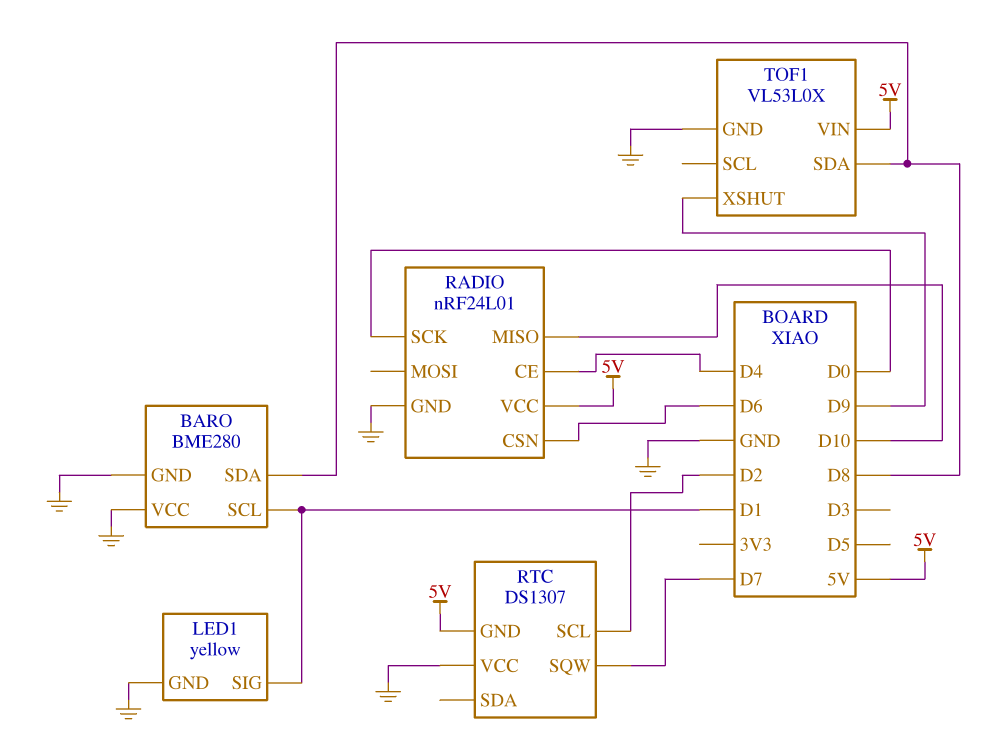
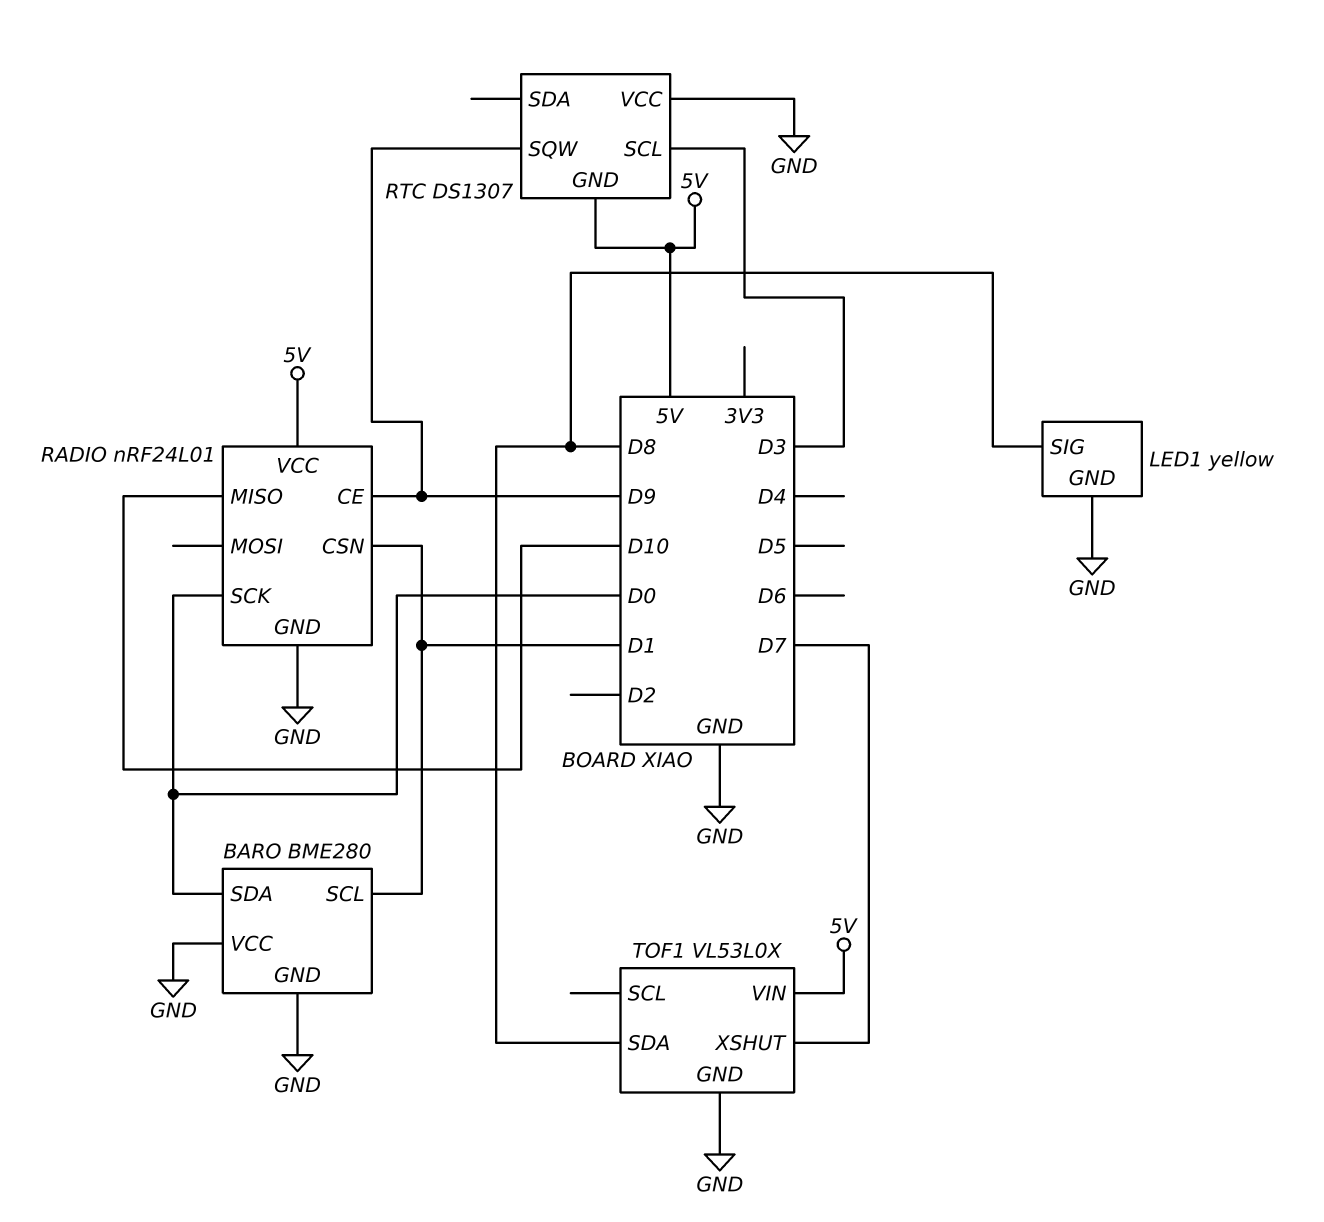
BARO pin SDA: D8 -> D0
LED1 pin SIG: D1 -> D8
RADIO pin CE: D4 -> D9
RADIO pin CSN: D6 -> D1
RTC pin SCL: D2 -> D3
RTC pin SQW: D7 -> D9
TOF1 pin XSHUT: D9 -> D7

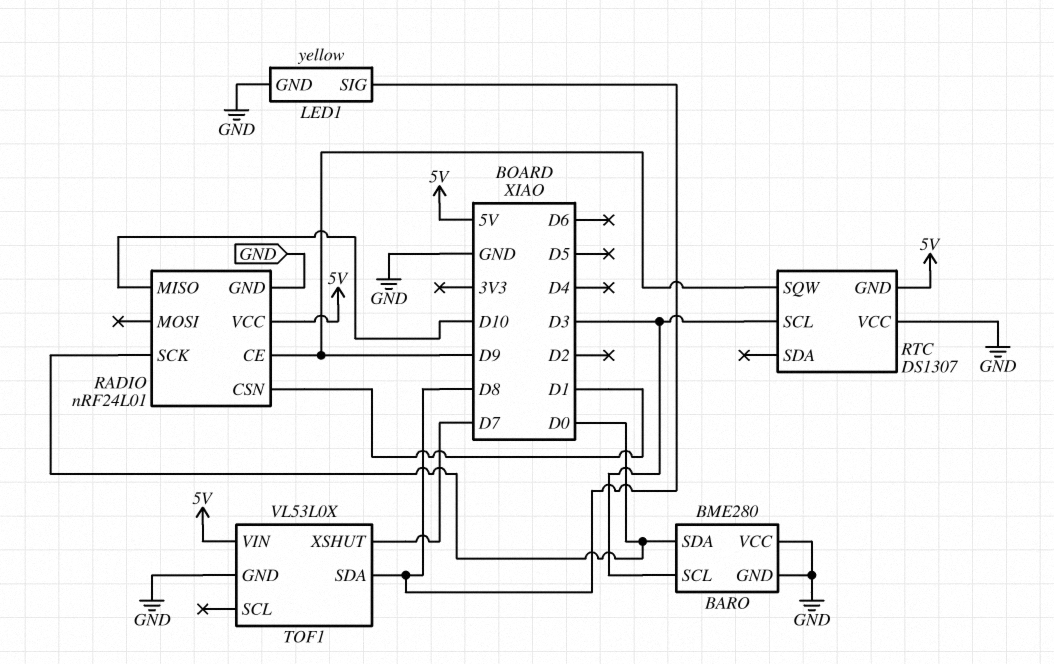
BARO pin SCL: D1 -> D3

